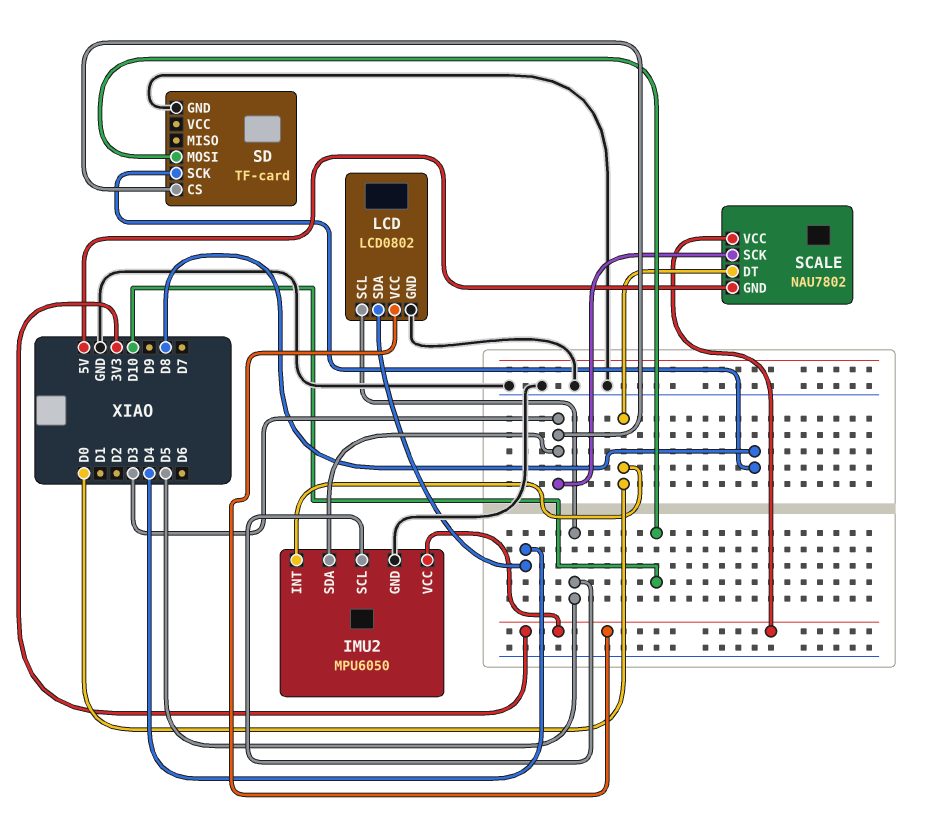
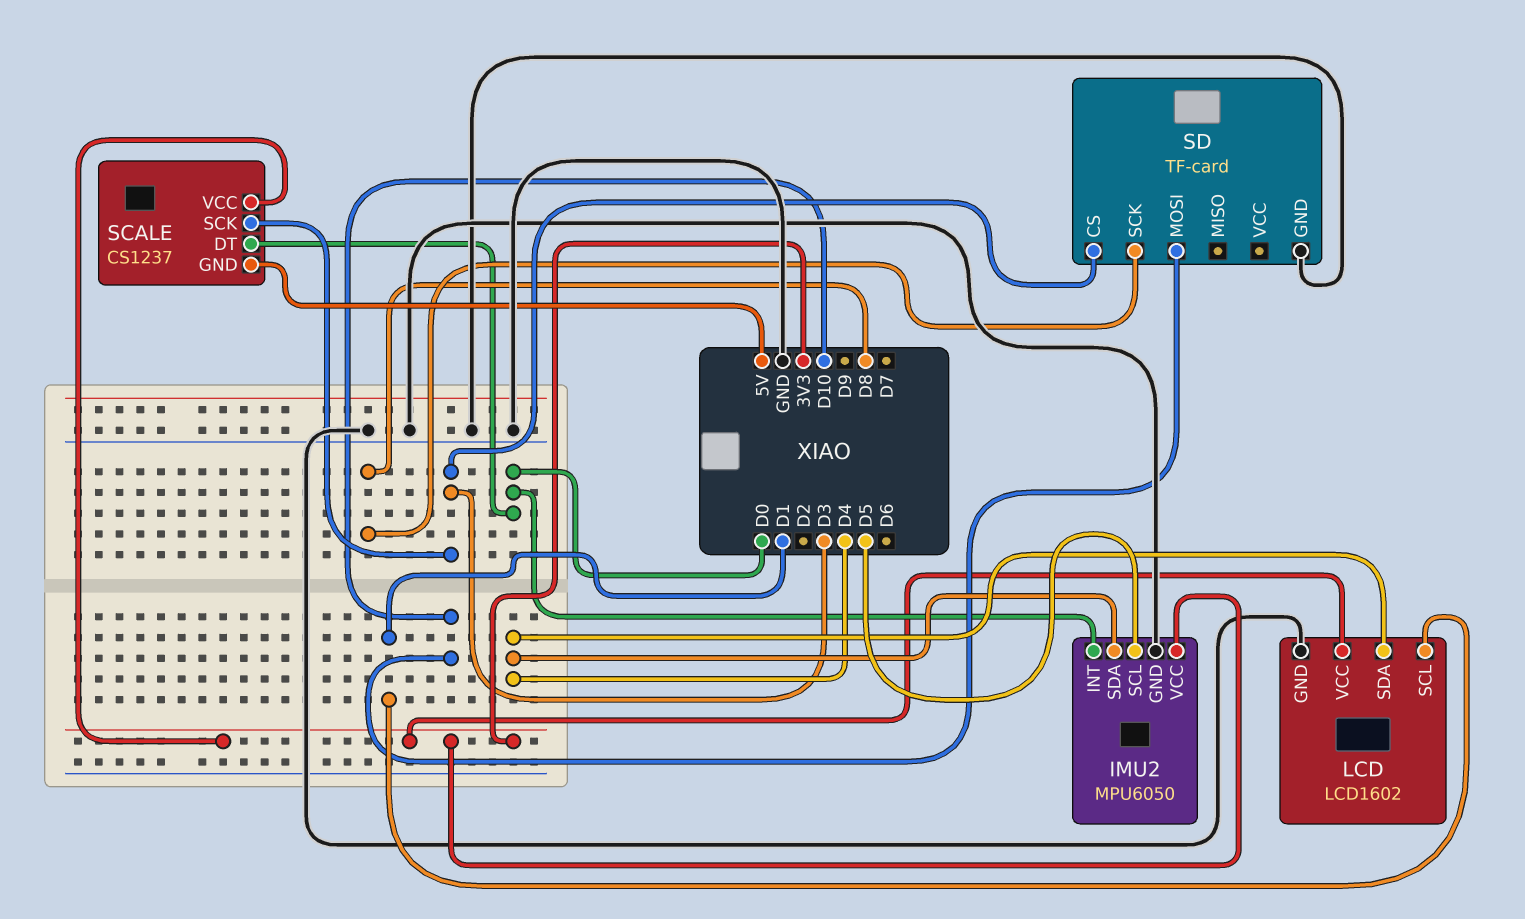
IMU2 pin SDA: D3 -> D4
LCD: LCD0802 -> LCD1602
LCD pin SCL: D5 -> D1
SCALE: NAU7802 -> CS1237

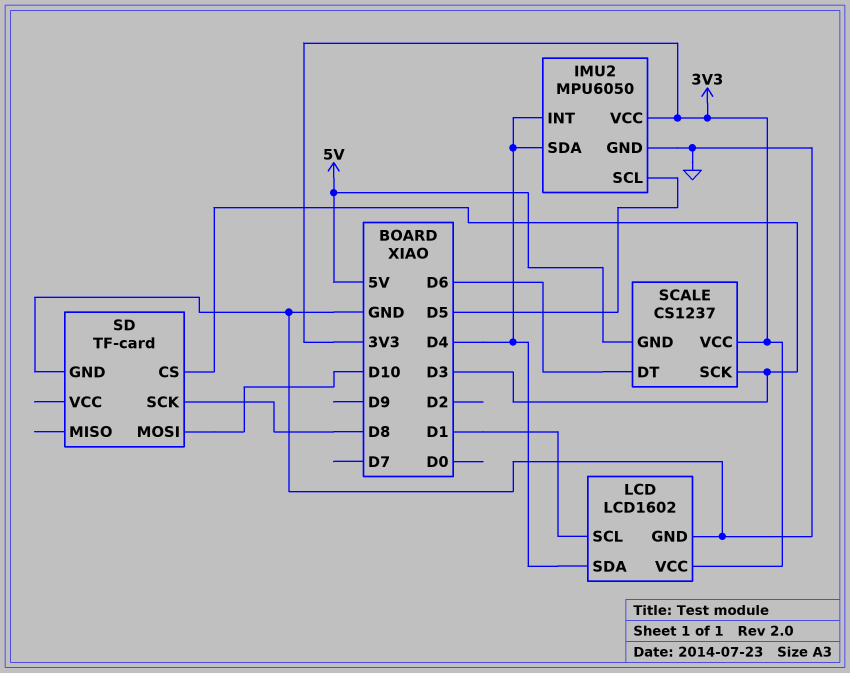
IMU2 pin INT: D0 -> D4
SCALE pin DT: D0 -> D6

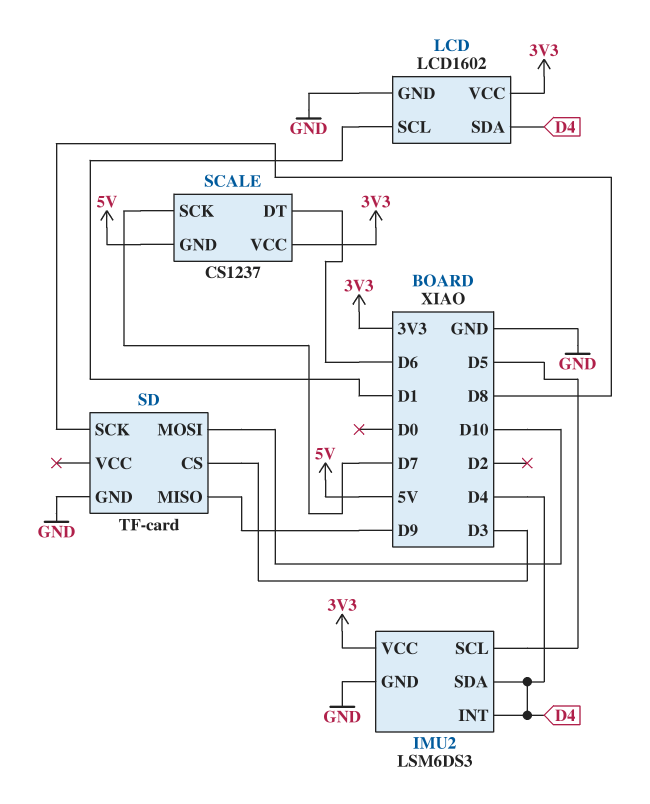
IMU2: MPU6050 -> LSM6DS3
SCALE pin SCK: D3 -> D7
SD pin MISO: none -> D9

